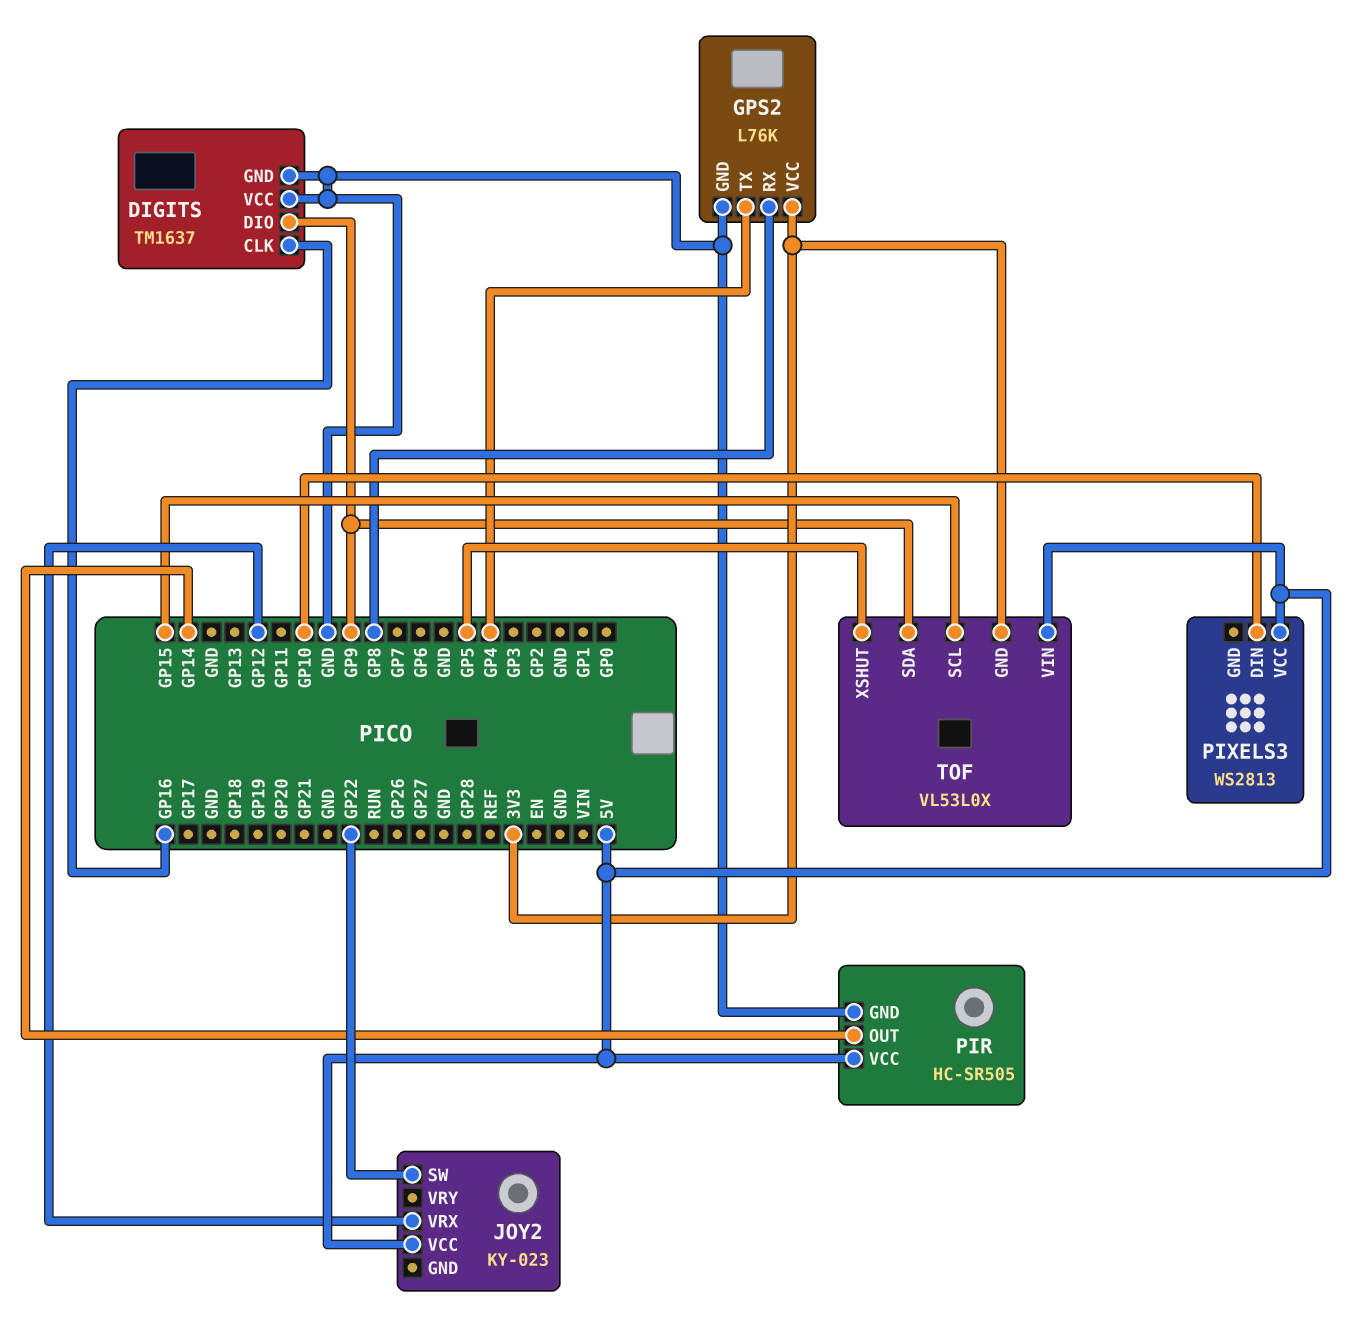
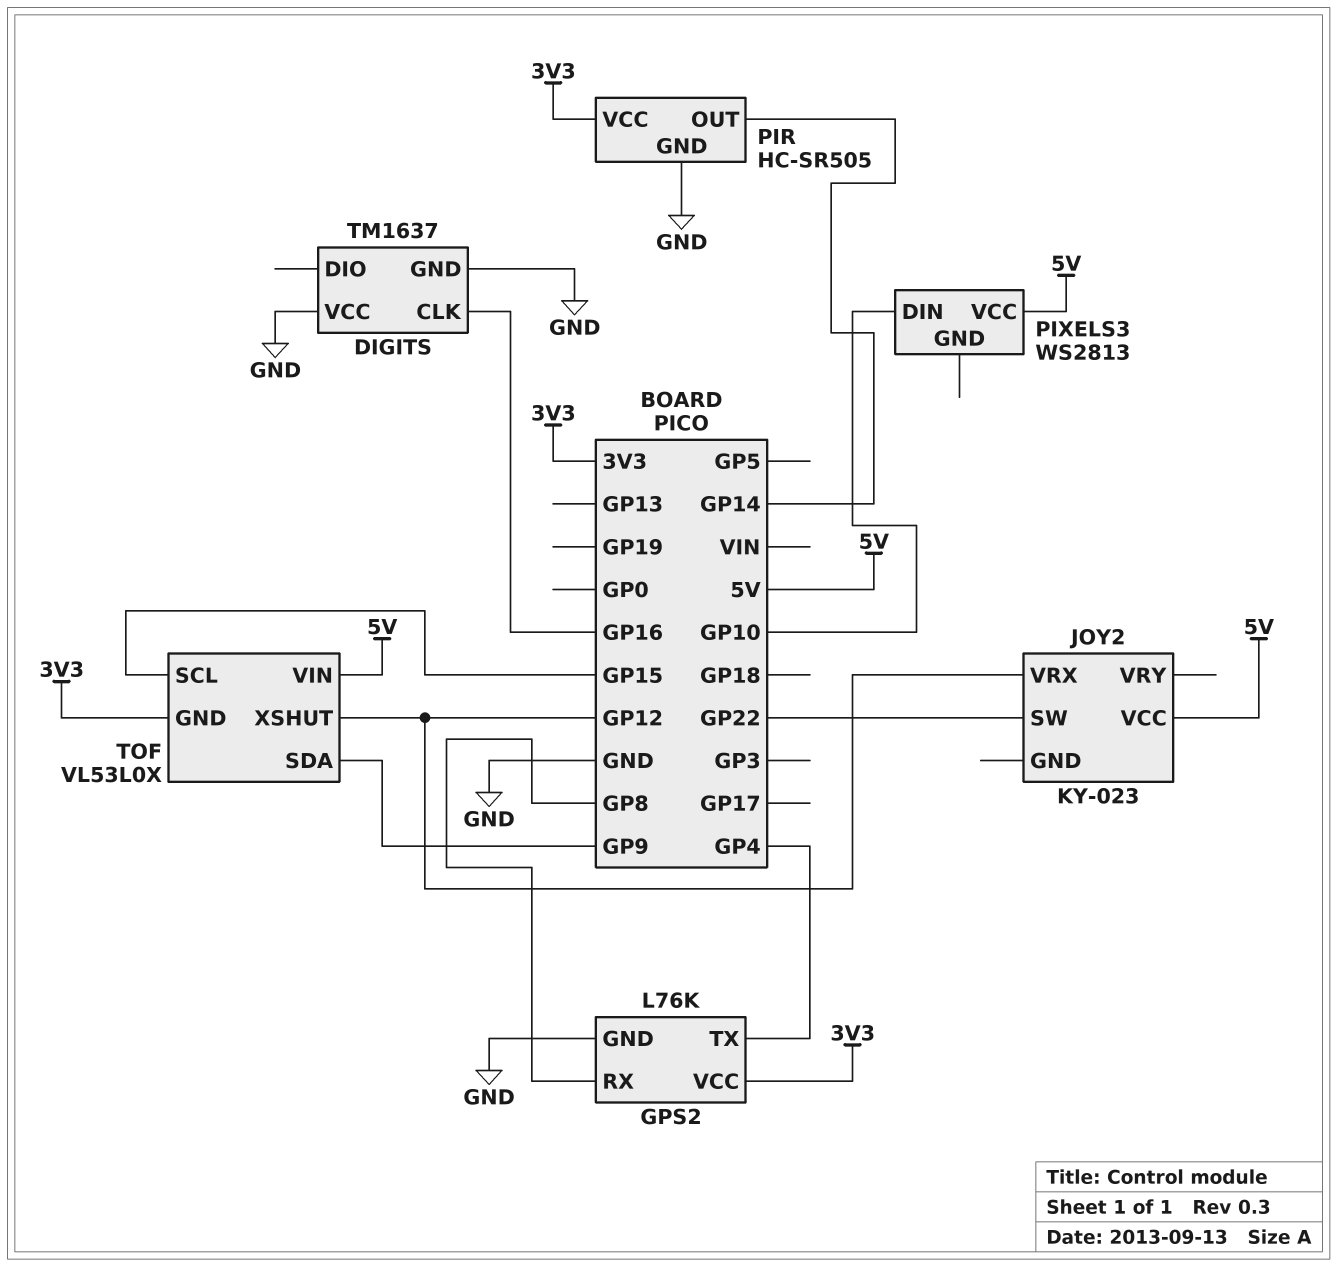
DIGITS pin DIO: GP9 -> none
PIR pin VCC: 5V -> 3V3
TOF pin XSHUT: GP5 -> GP12

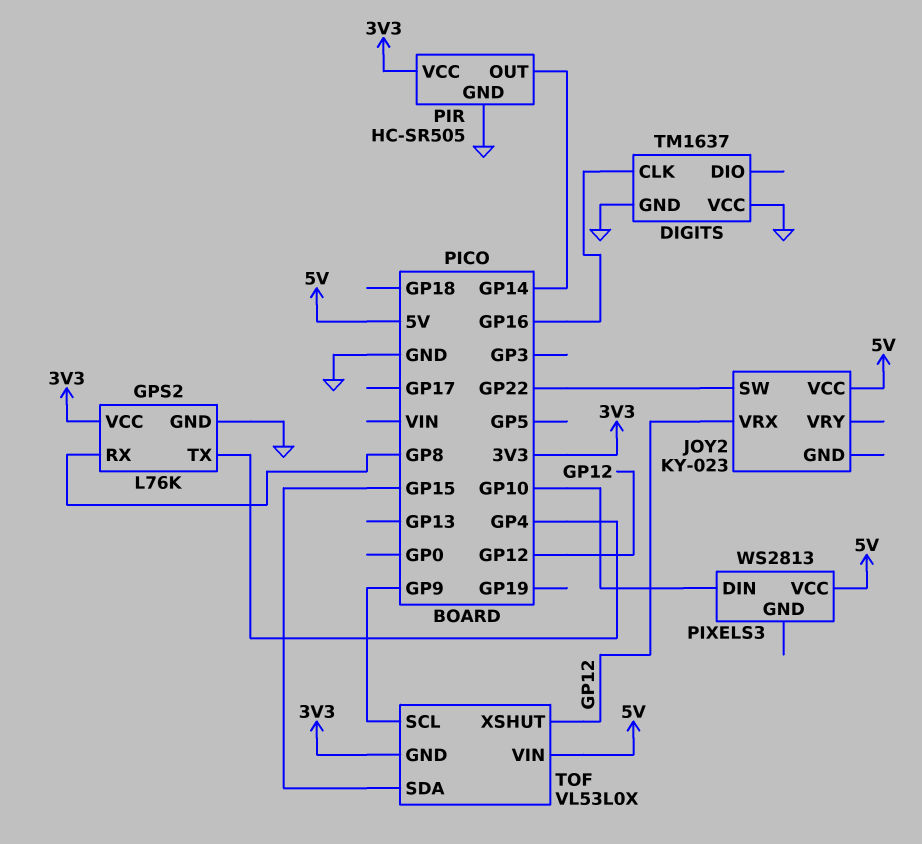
TOF pin SCL: GP15 -> GP9
TOF pin SDA: GP9 -> GP15

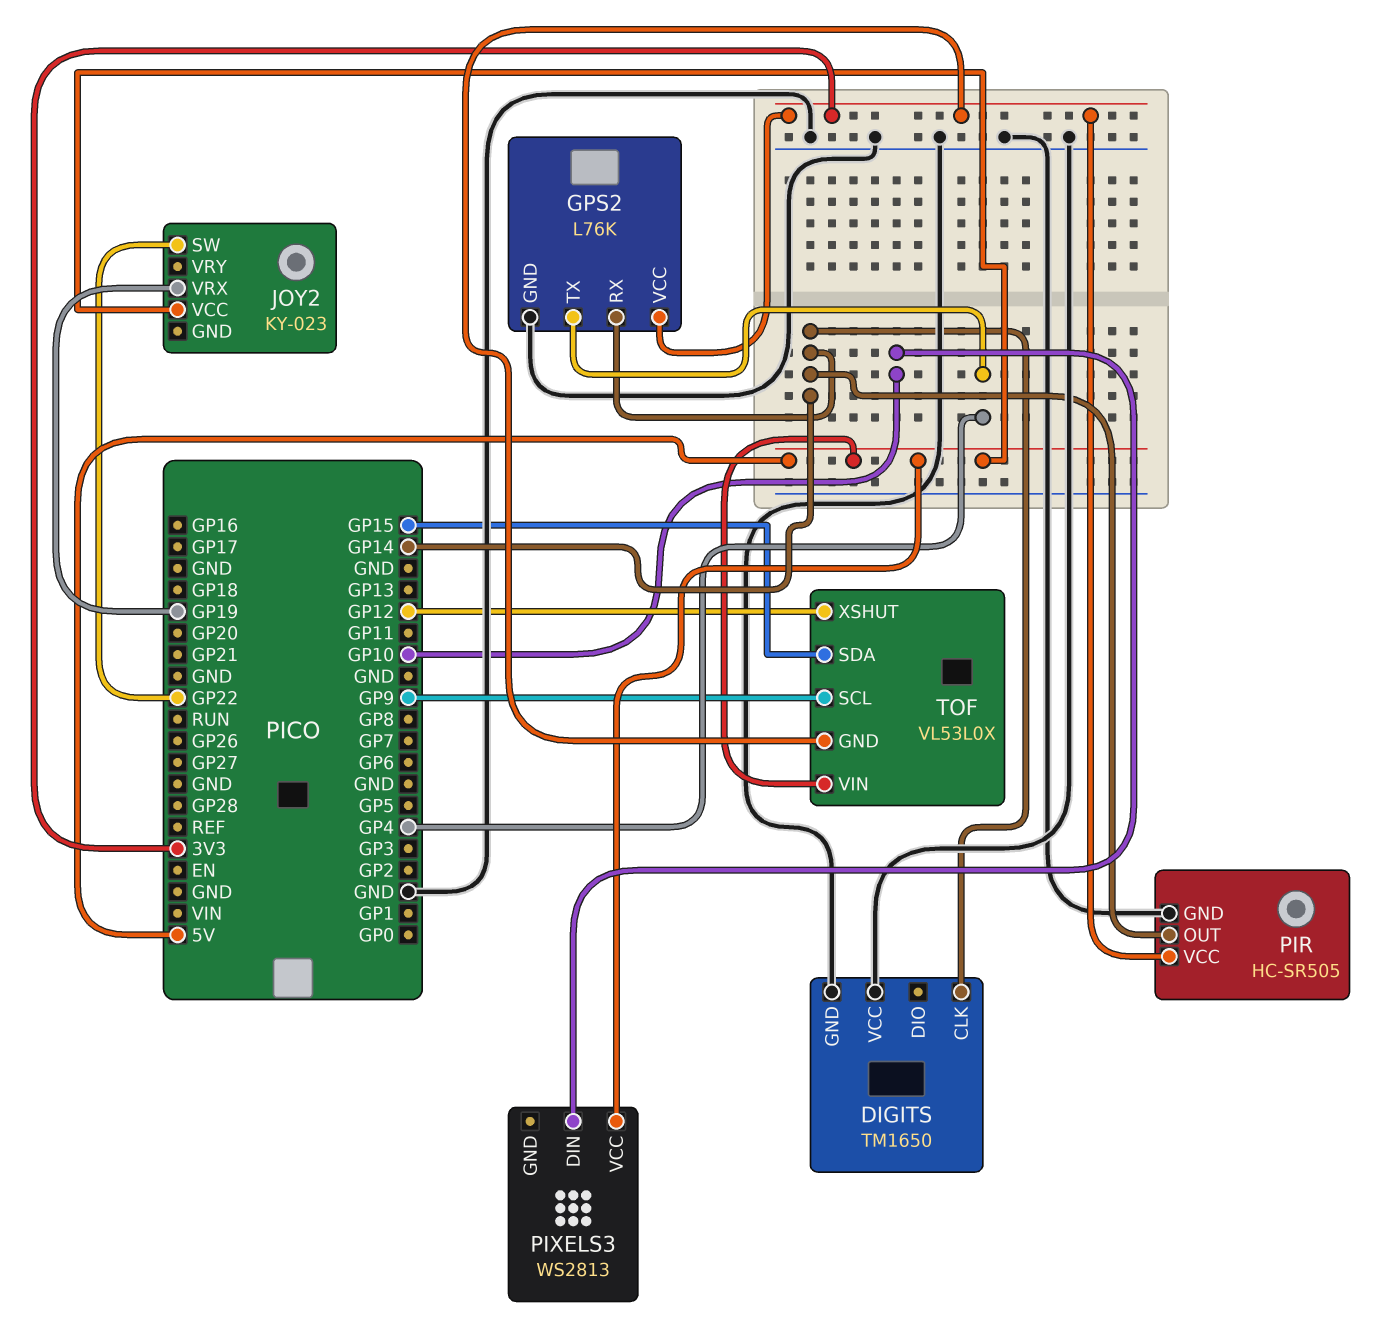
DIGITS: TM1637 -> TM1650
DIGITS pin CLK: GP16 -> GP14
GPS2 pin RX: GP8 -> GP14
JOY2 pin VRX: GP12 -> GP19

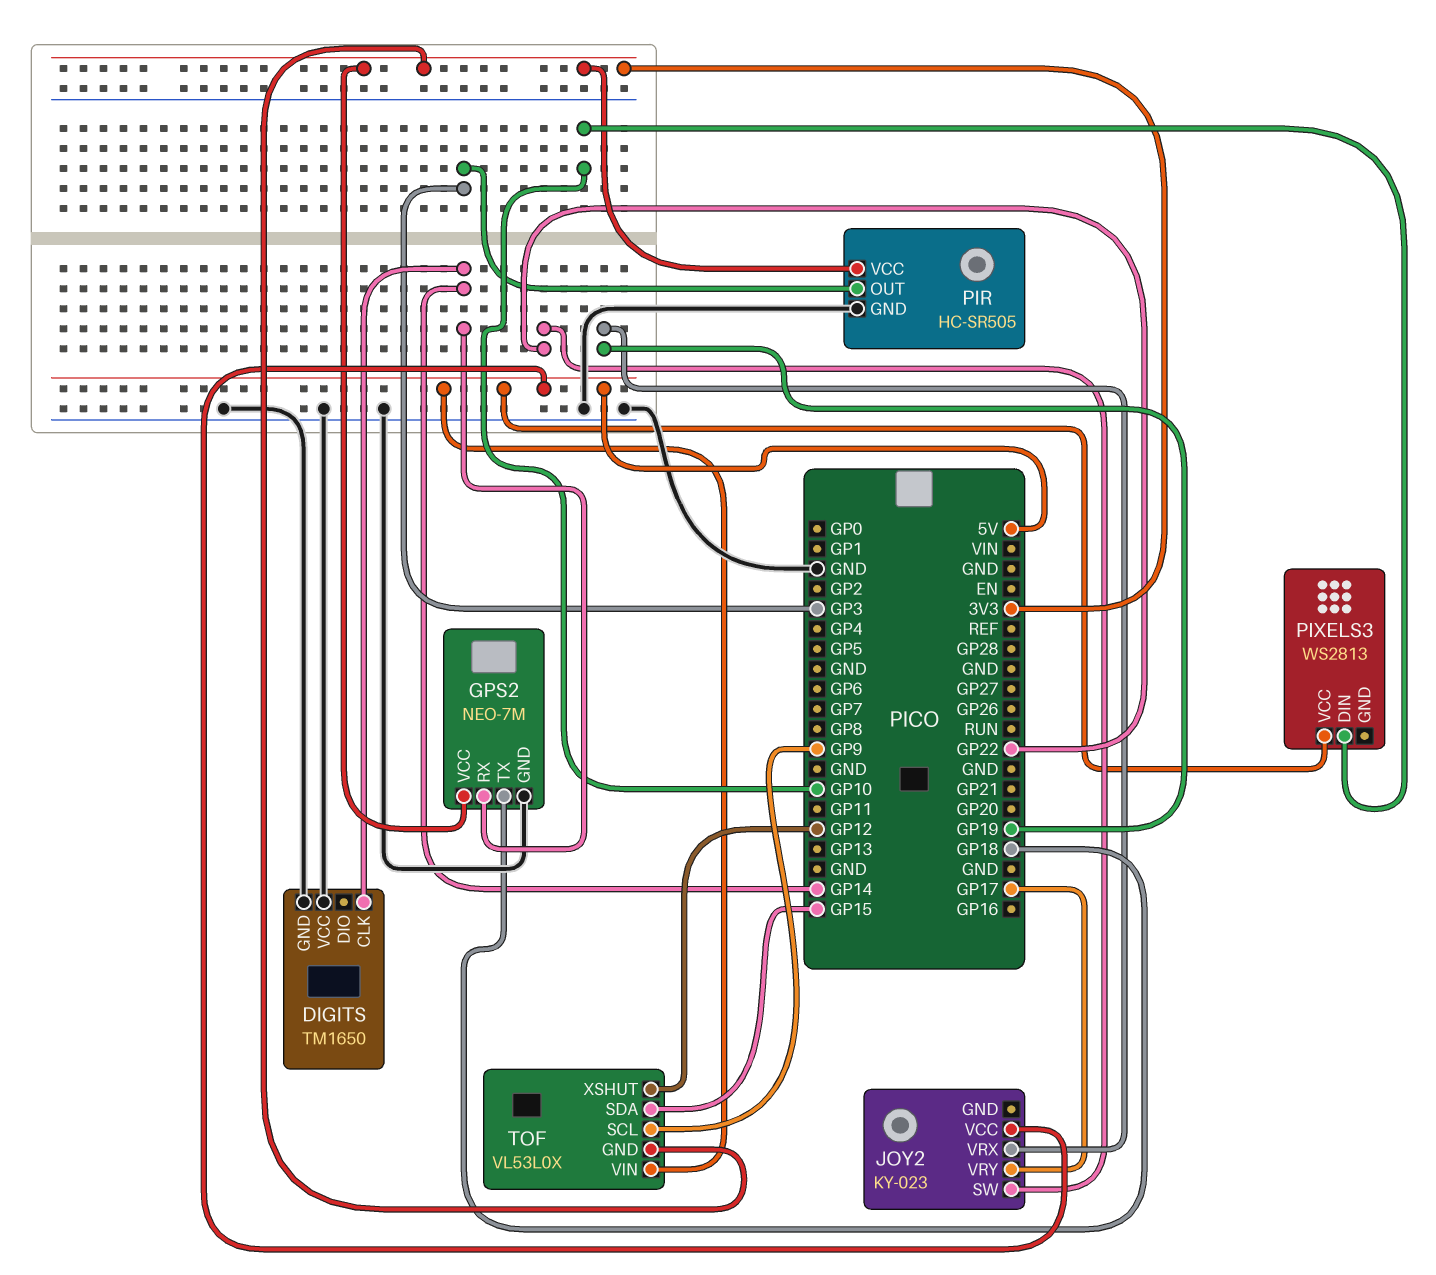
GPS2: L76K -> NEO-7M
GPS2 pin TX: GP4 -> GP18
JOY2 pin VRY: none -> GP17
PIR pin OUT: GP14 -> GP3

